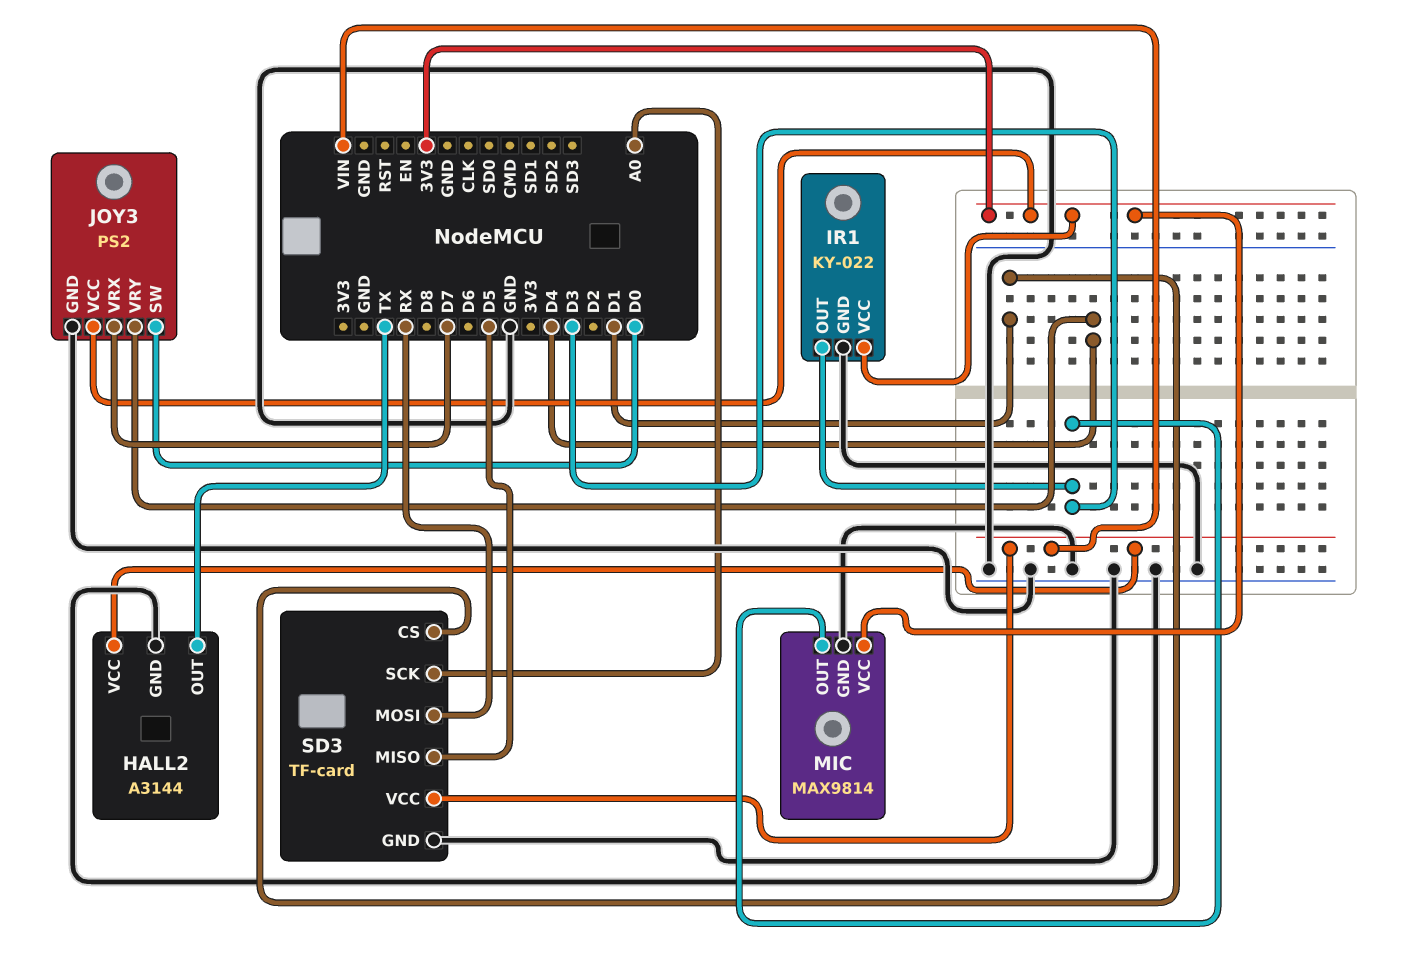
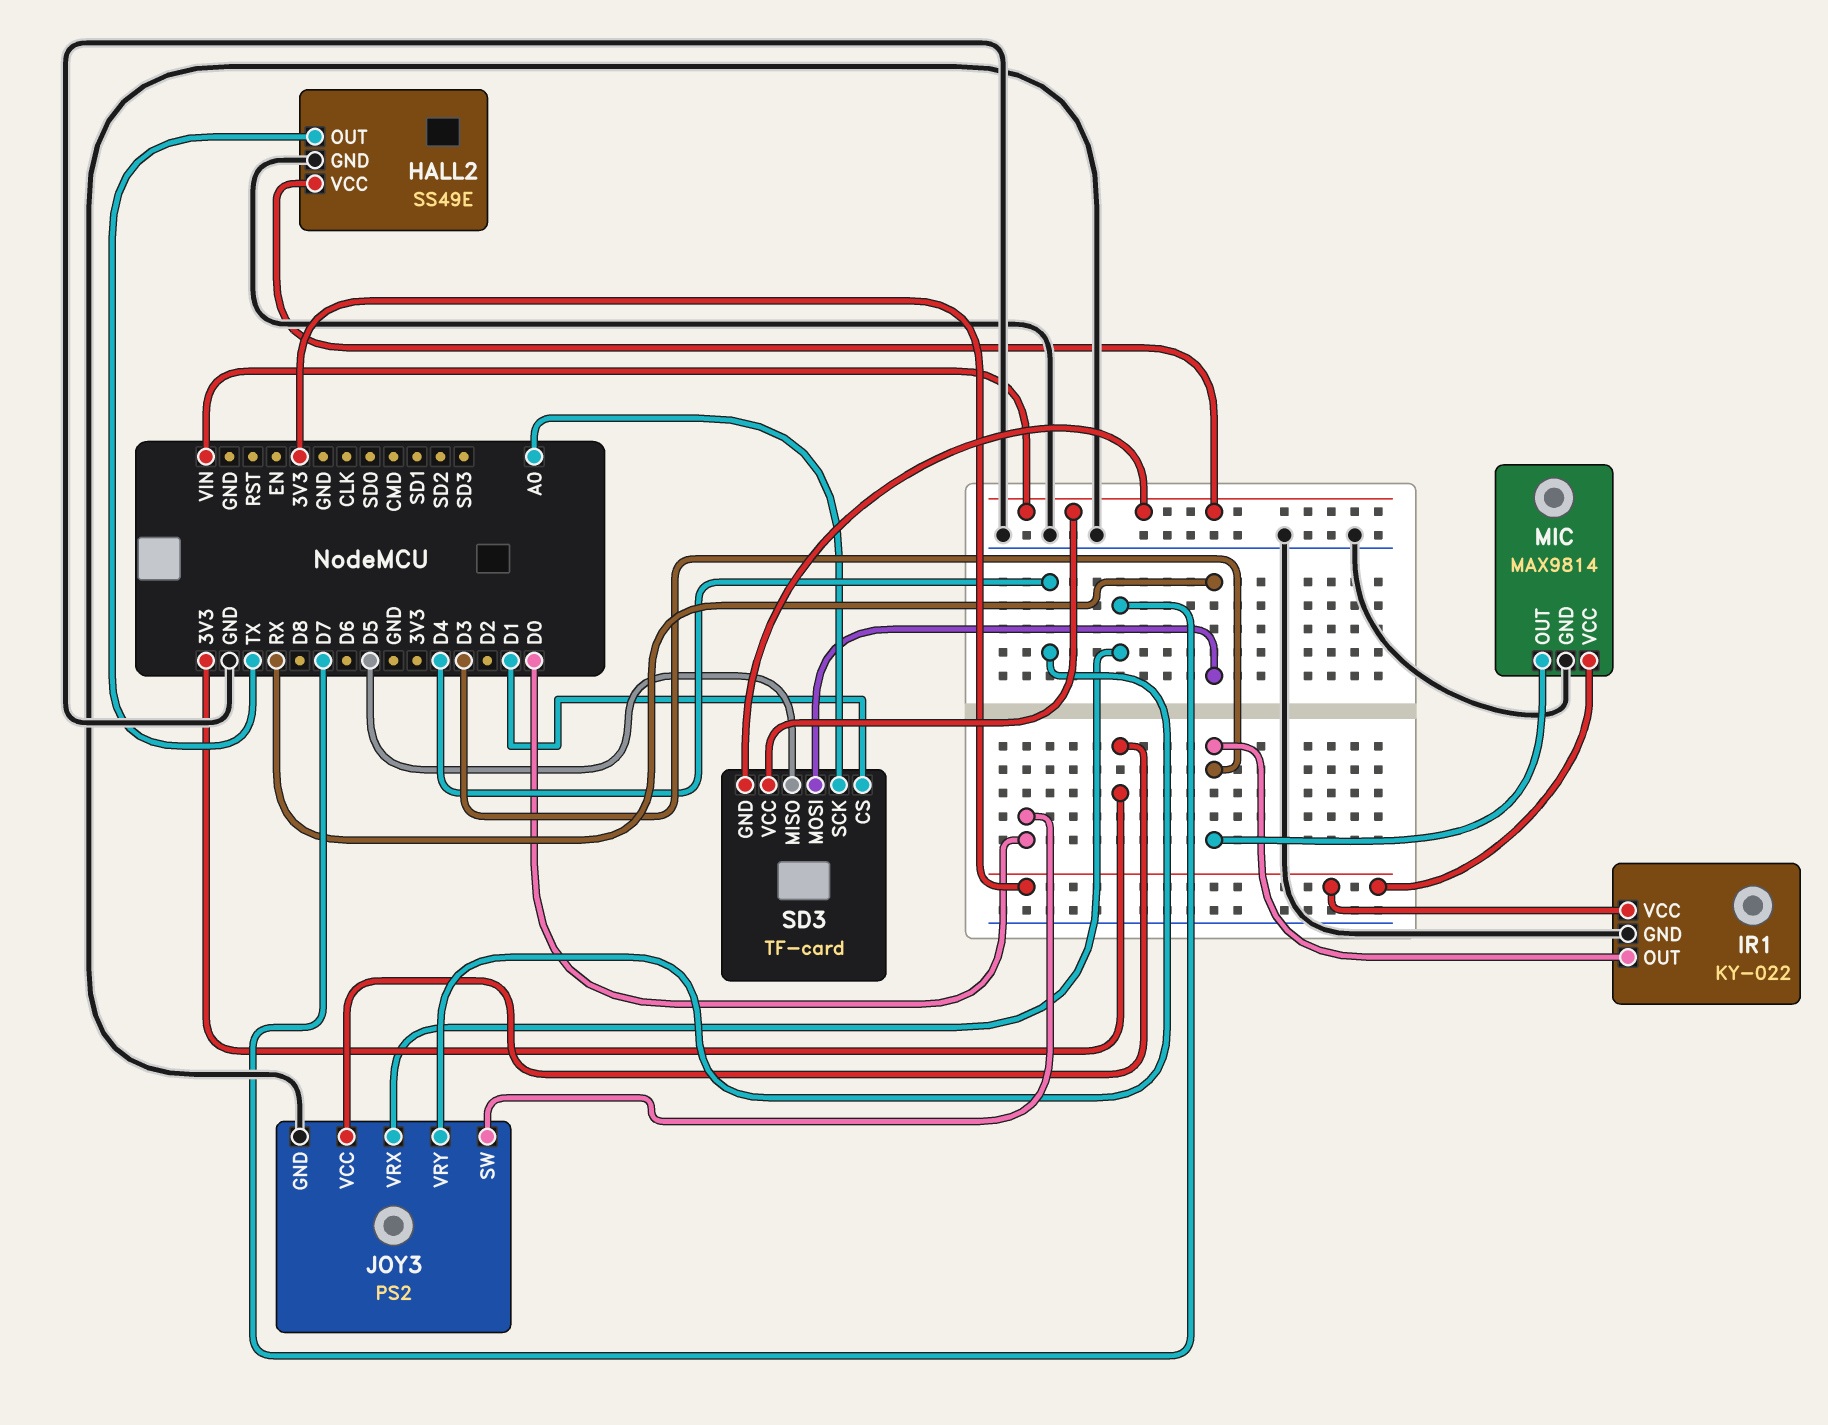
HALL2: A3144 -> SS49E
SD3 pin GND: GND -> VIN

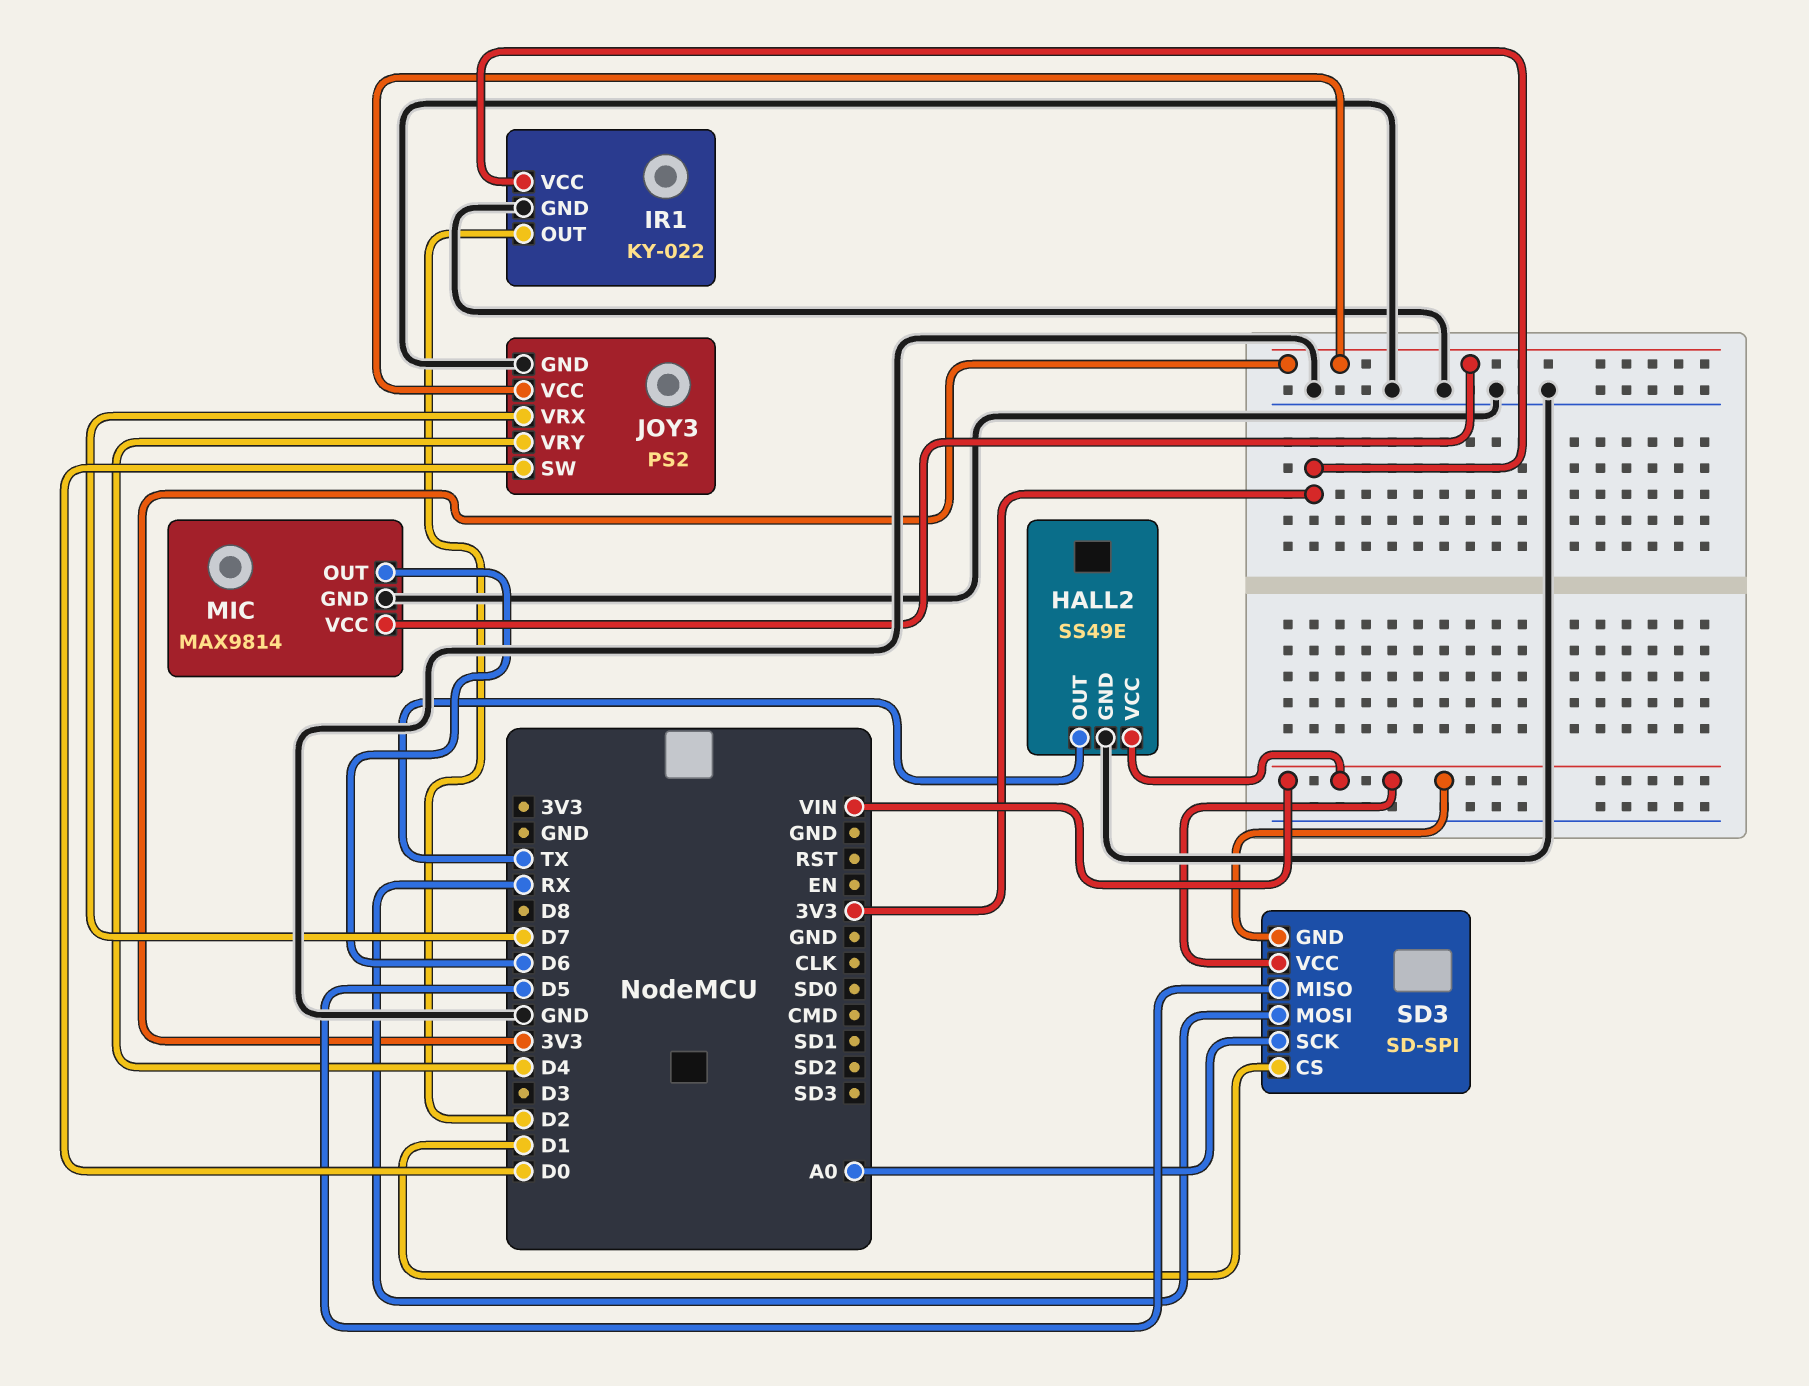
IR1 pin OUT: D3 -> D2
MIC pin OUT: D3 -> D6
SD3: TF-card -> SD-SPI

